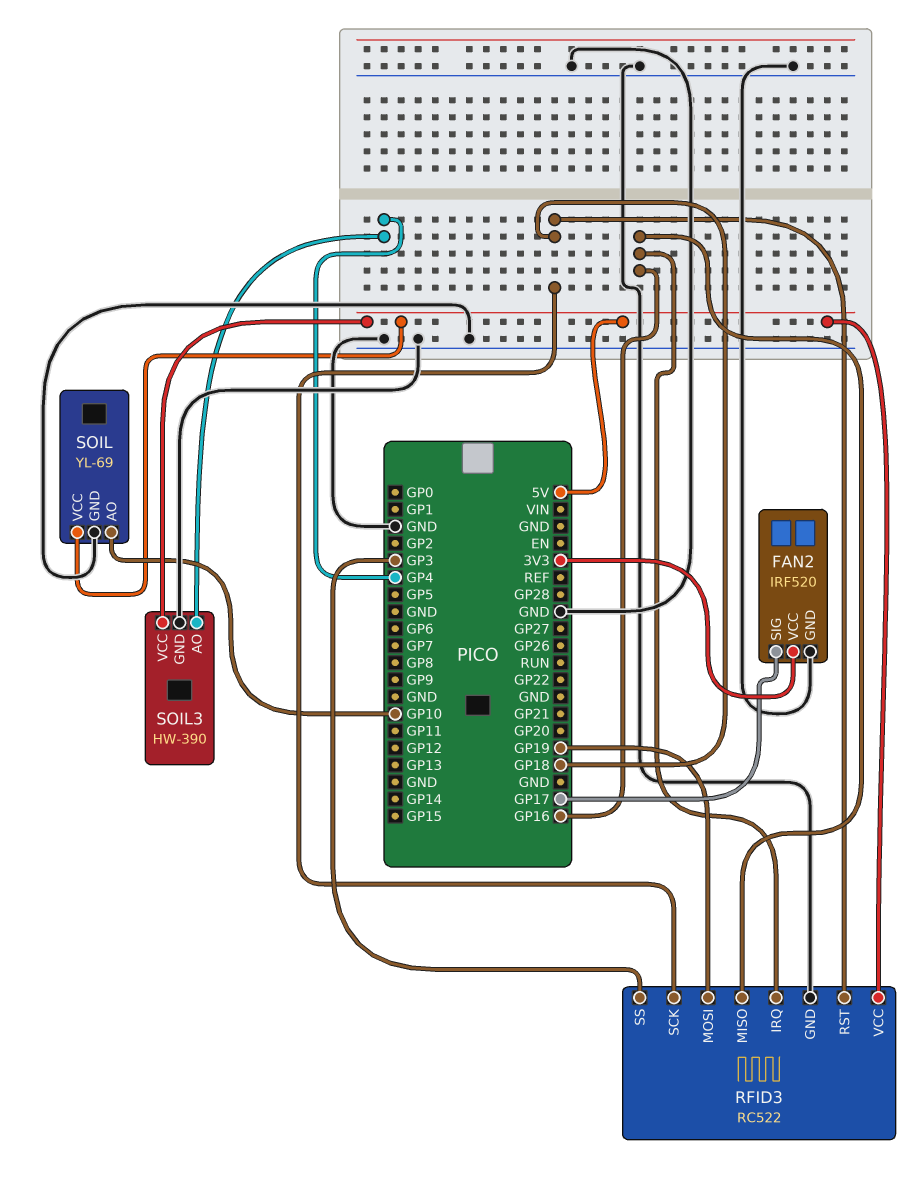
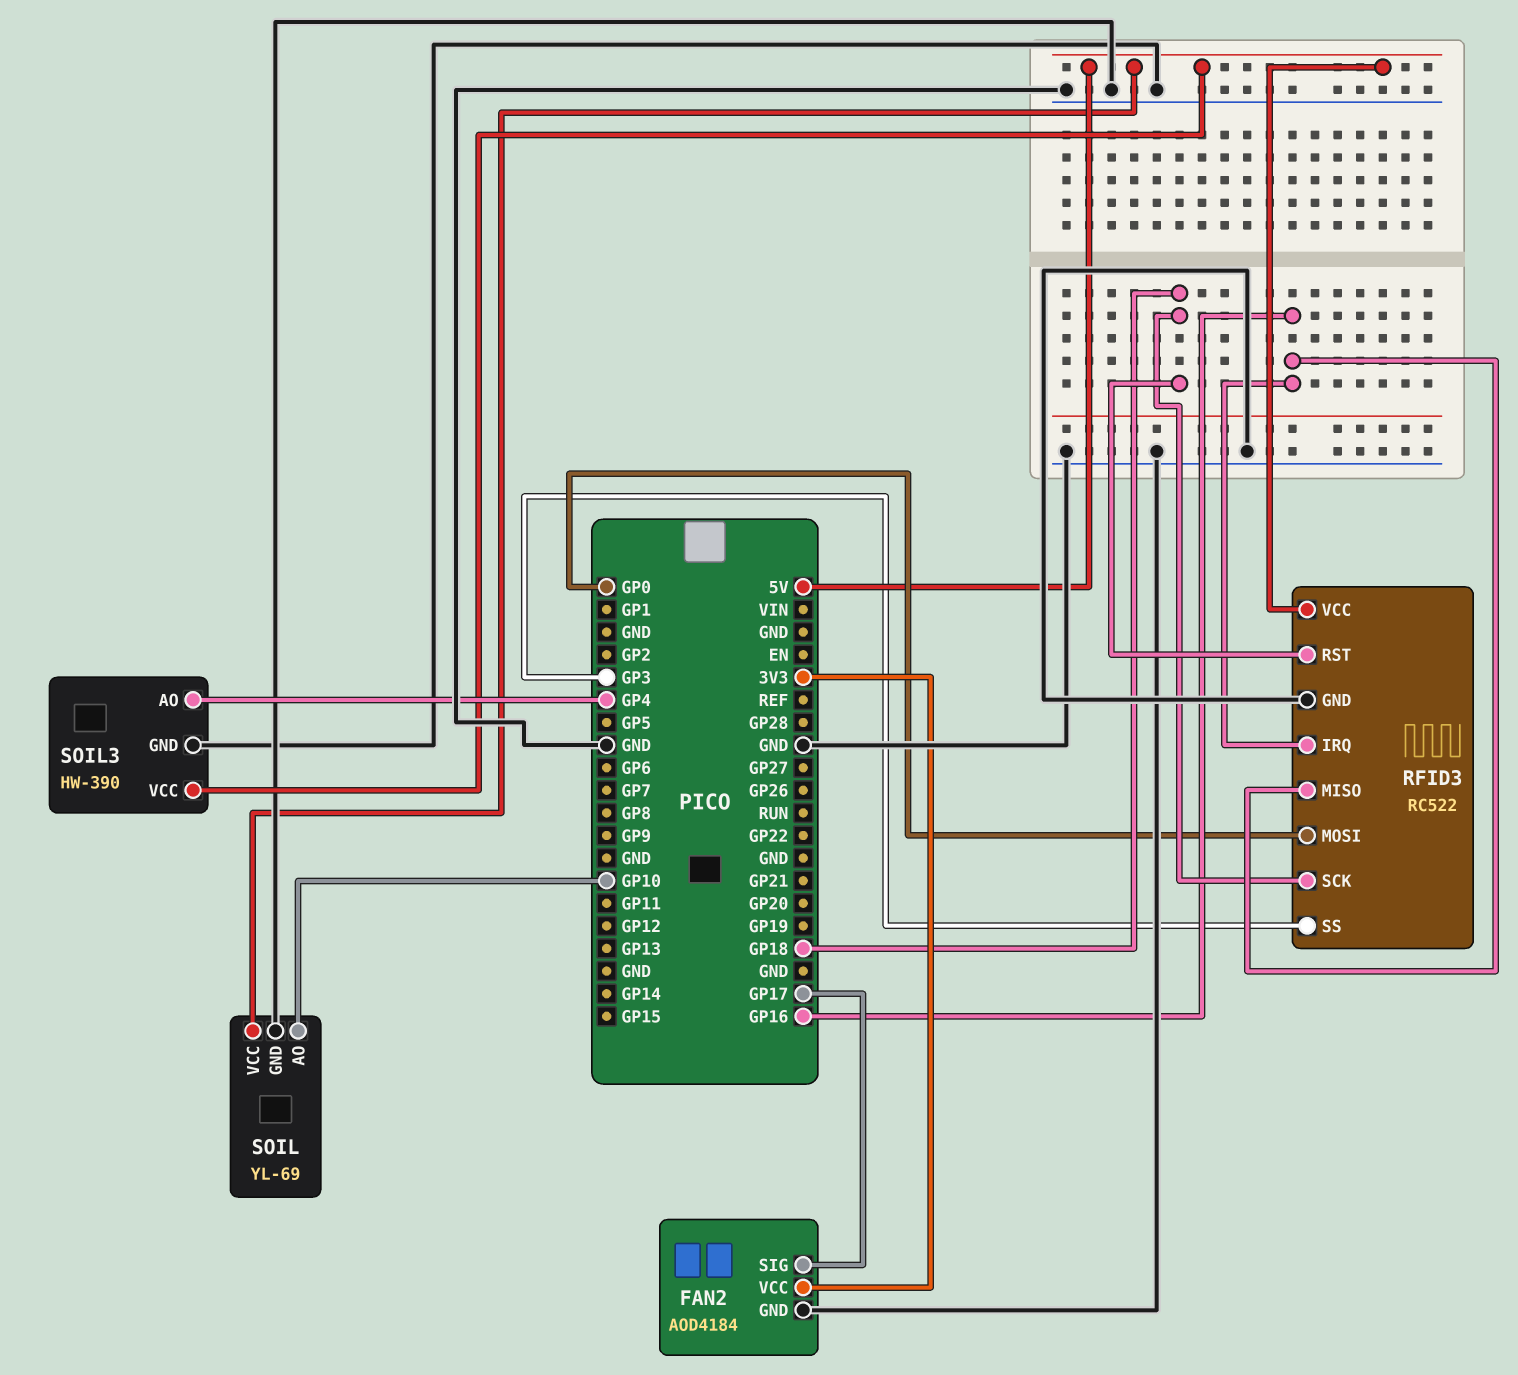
FAN2: IRF520 -> AOD4184
RFID3 pin MOSI: GP19 -> GP0

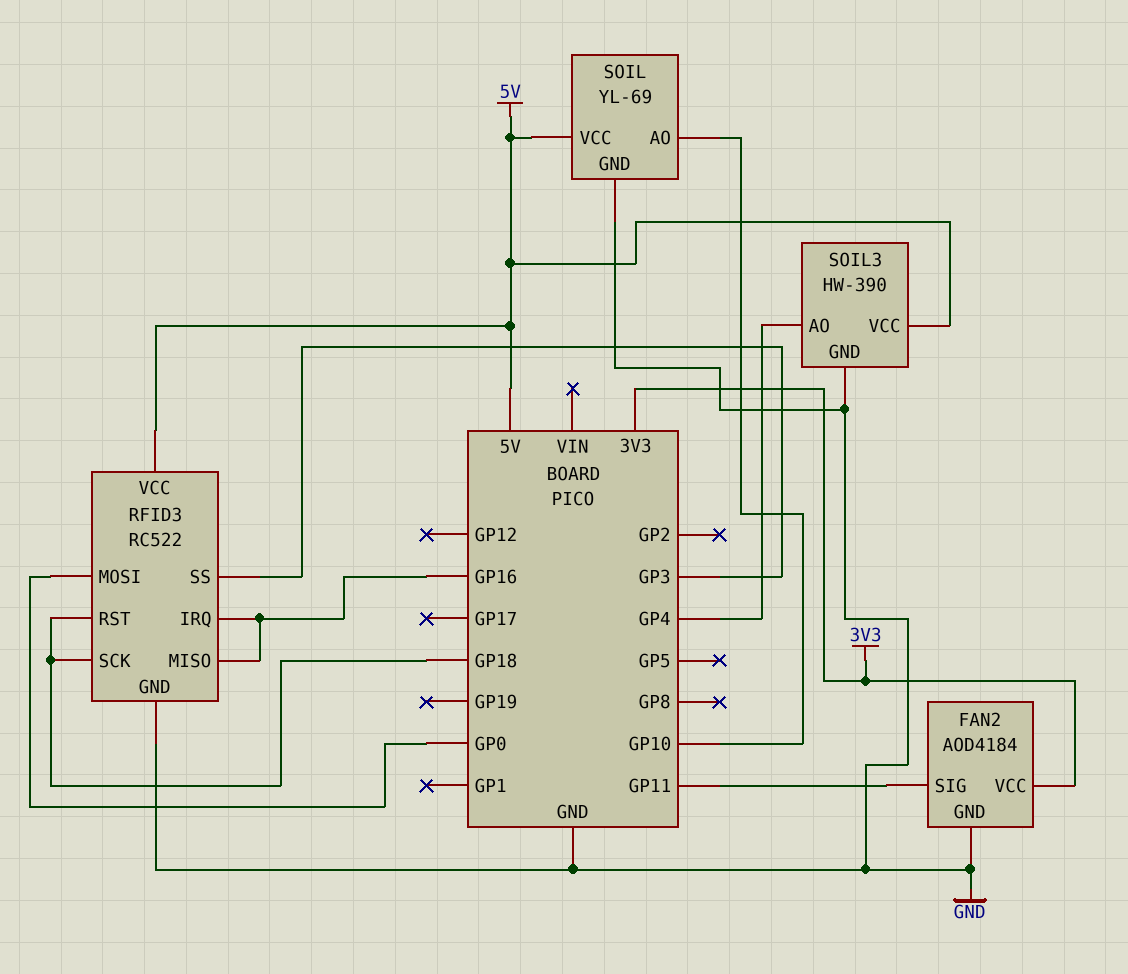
FAN2 pin SIG: GP17 -> GP11

